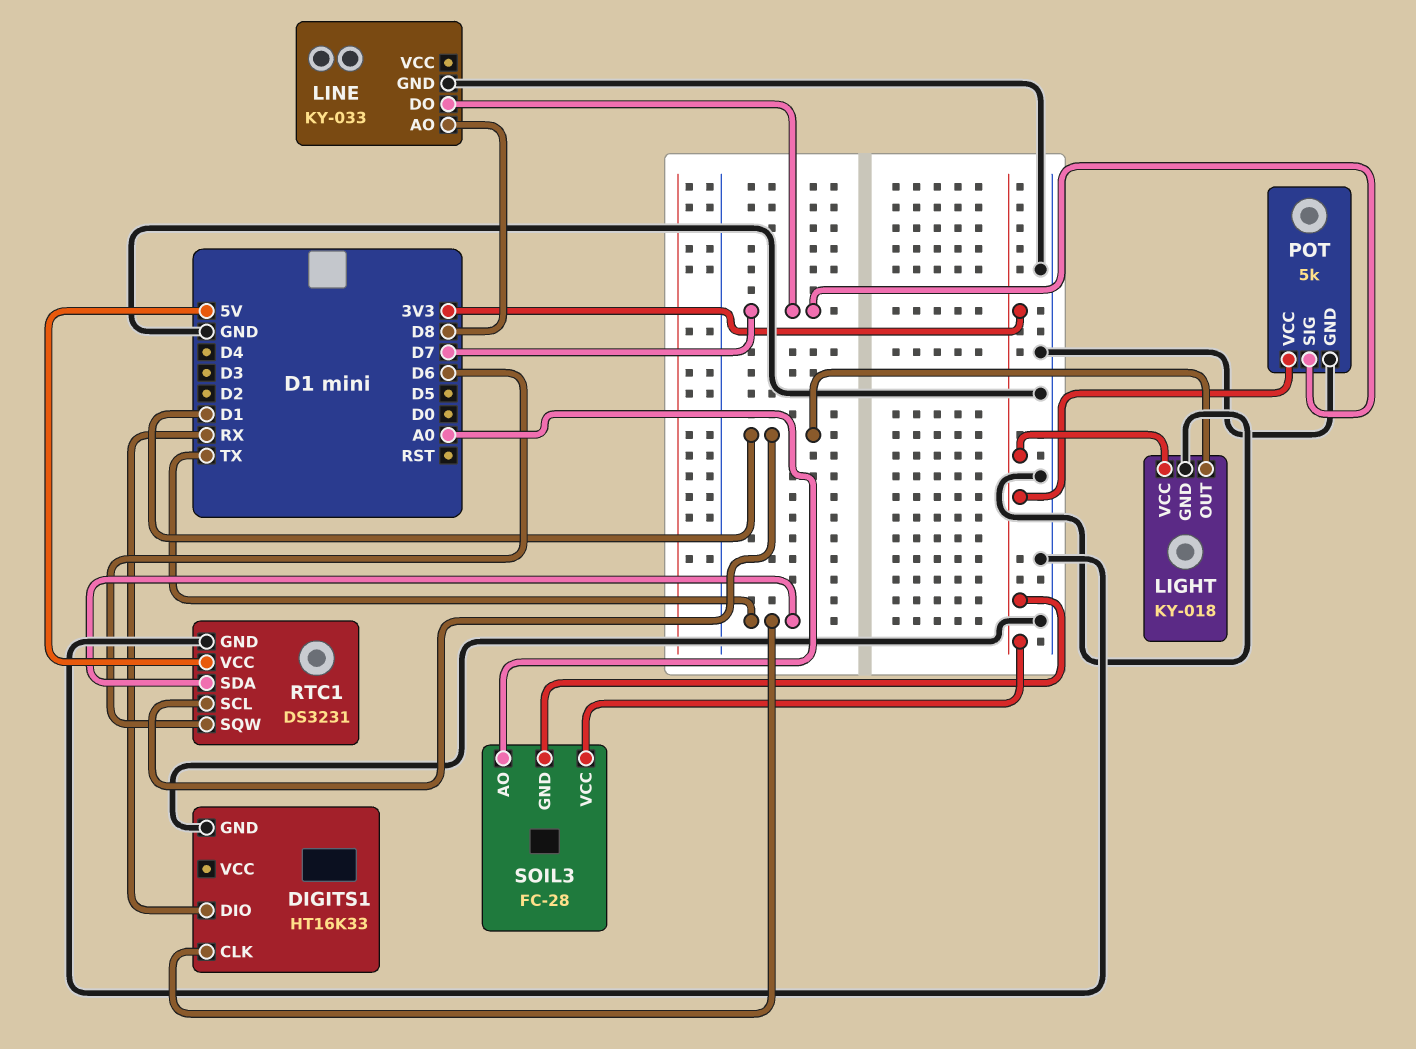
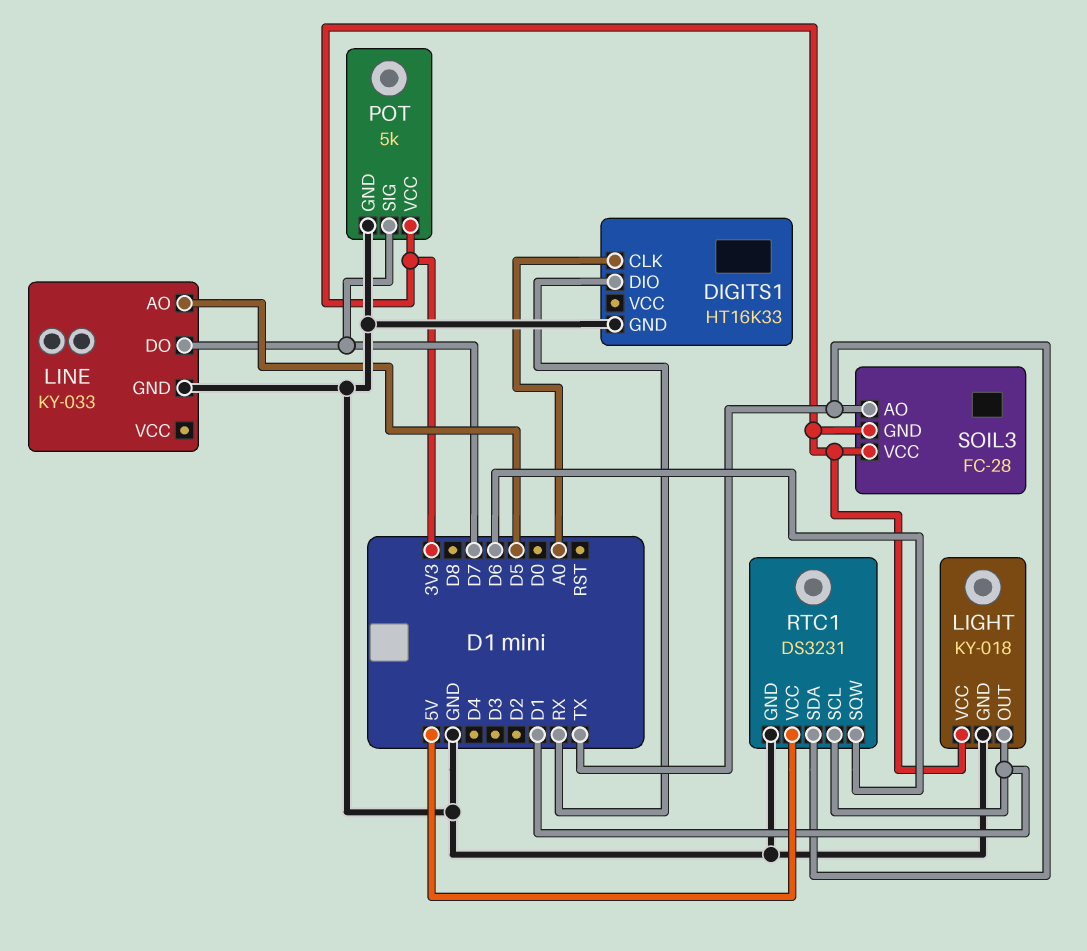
DIGITS1 pin CLK: TX -> A0
LINE pin AO: D8 -> D5
SOIL3 pin AO: A0 -> TX

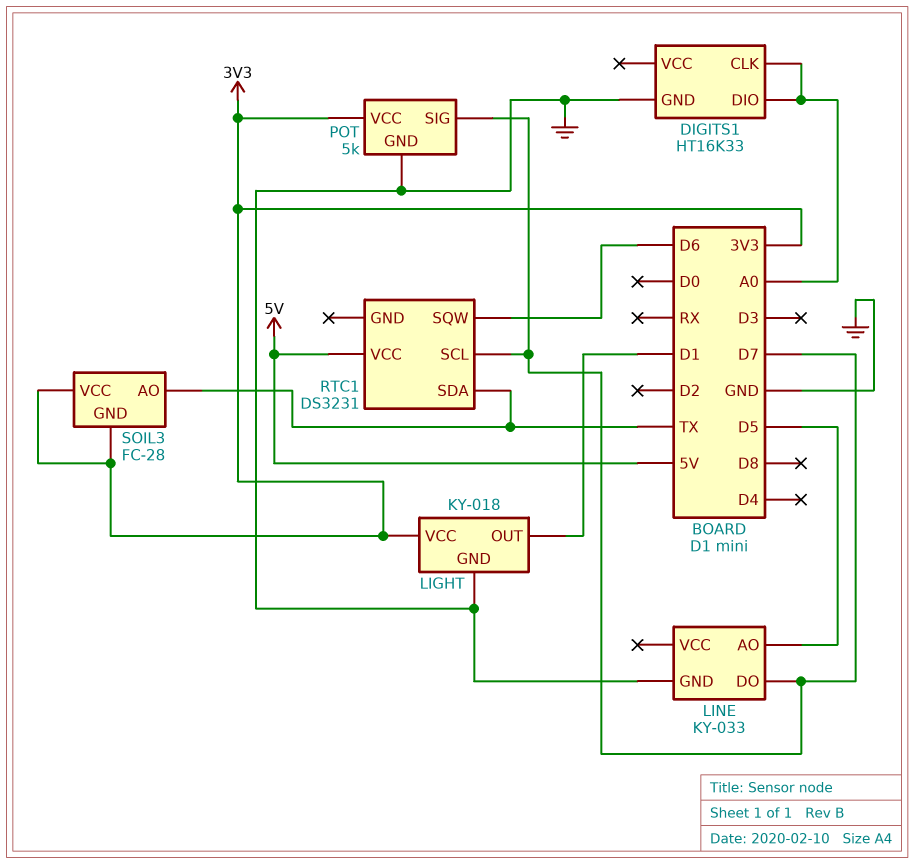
DIGITS1 pin DIO: RX -> A0
RTC1 pin GND: GND -> none
RTC1 pin SCL: D1 -> D7

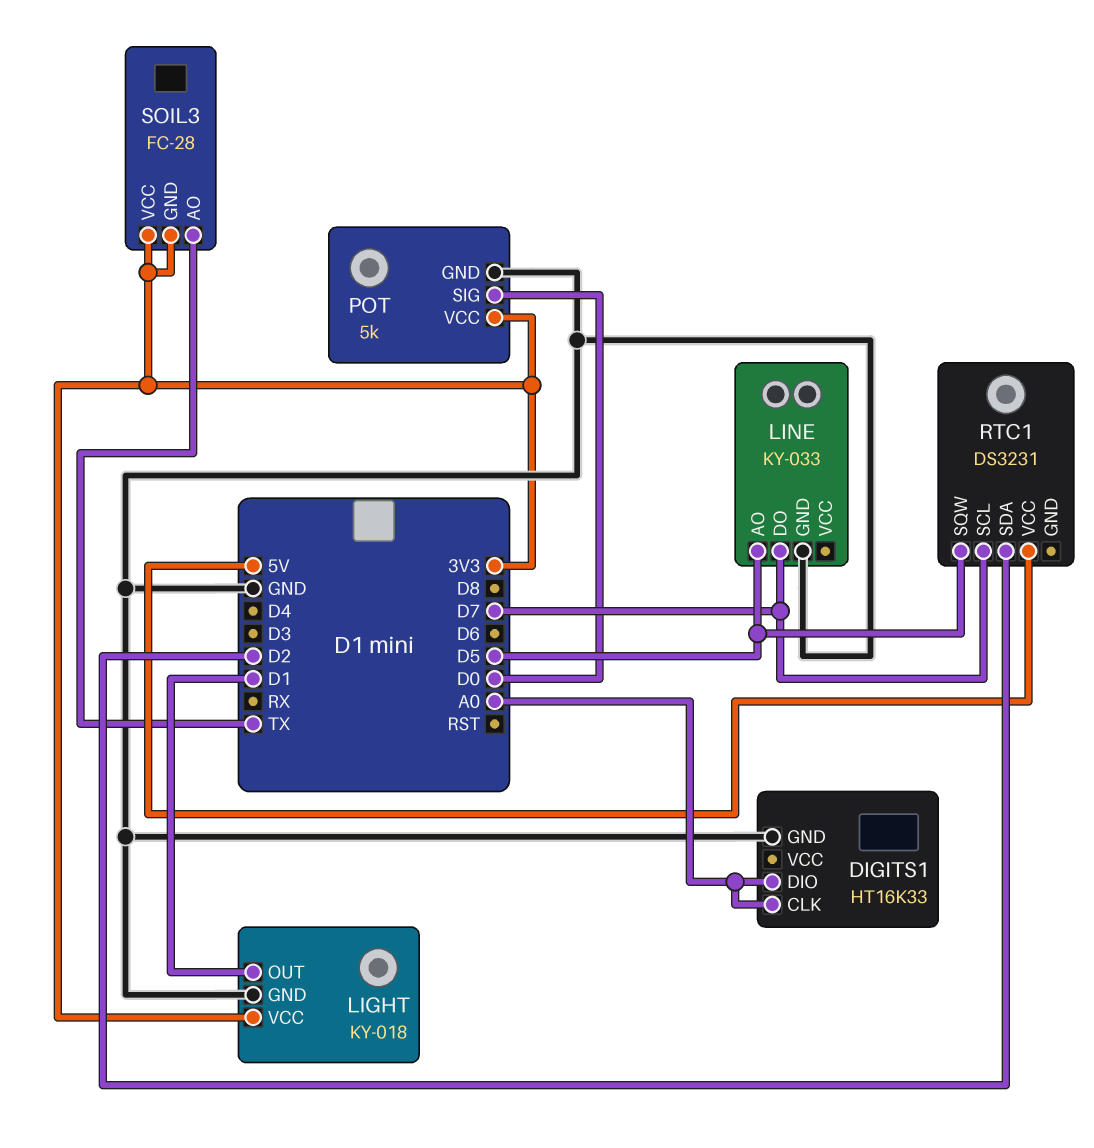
POT pin SIG: D7 -> D0
RTC1 pin SDA: TX -> D2
RTC1 pin SQW: D6 -> D5

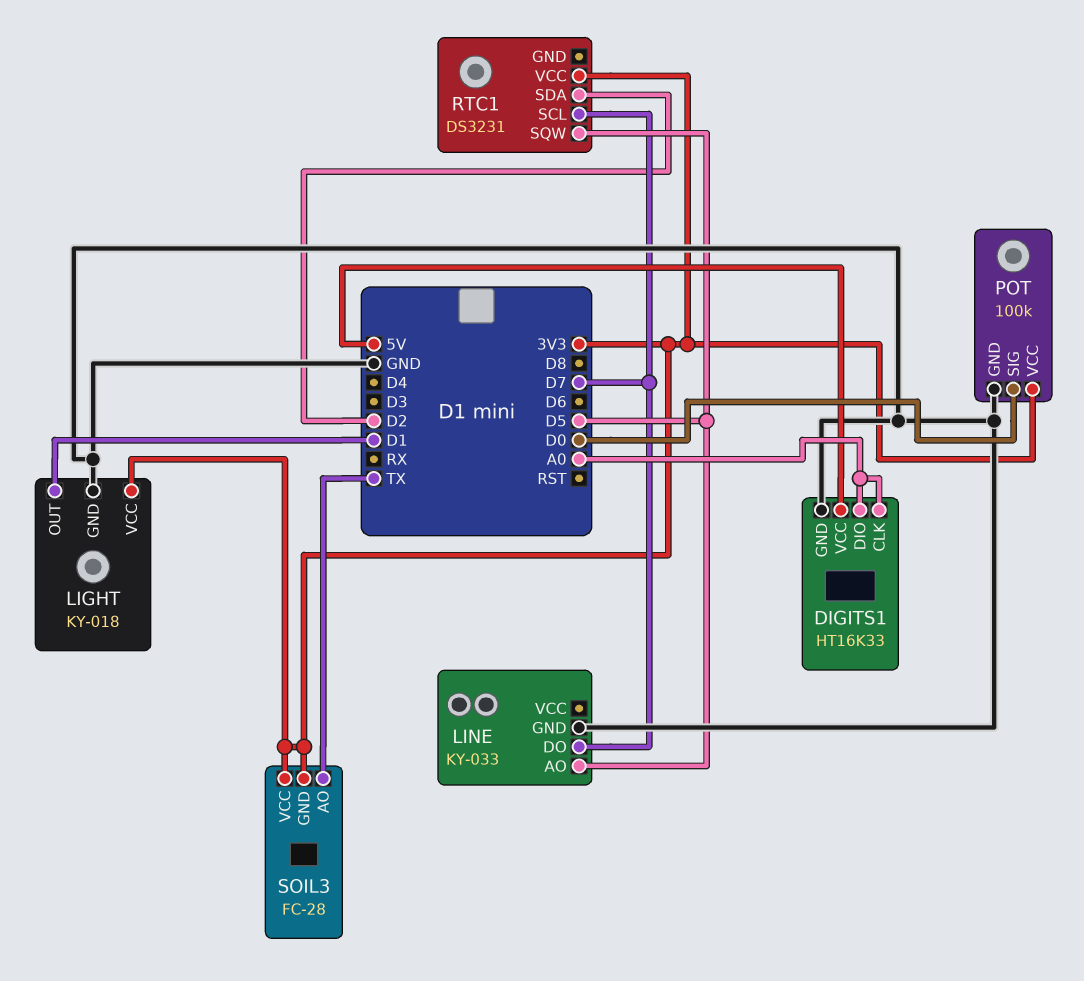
DIGITS1 pin VCC: none -> 5V
POT: 5k -> 100k
RTC1 pin VCC: 5V -> 3V3

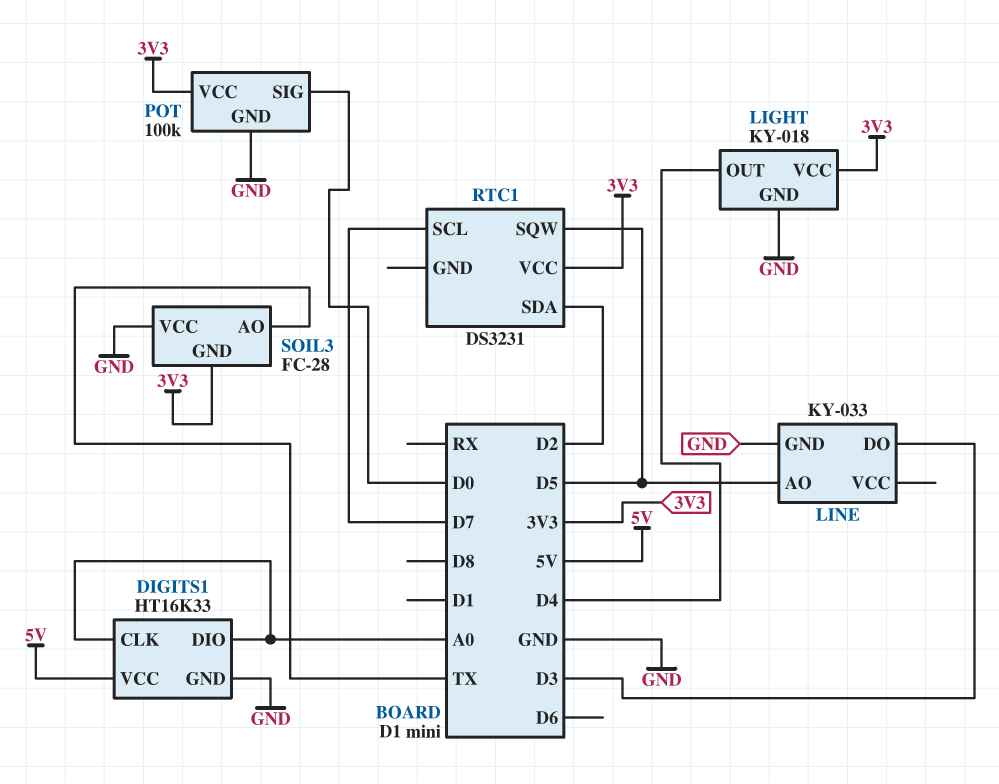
LIGHT pin OUT: D1 -> D4
LINE pin DO: D7 -> D3
SOIL3 pin VCC: 3V3 -> GND

